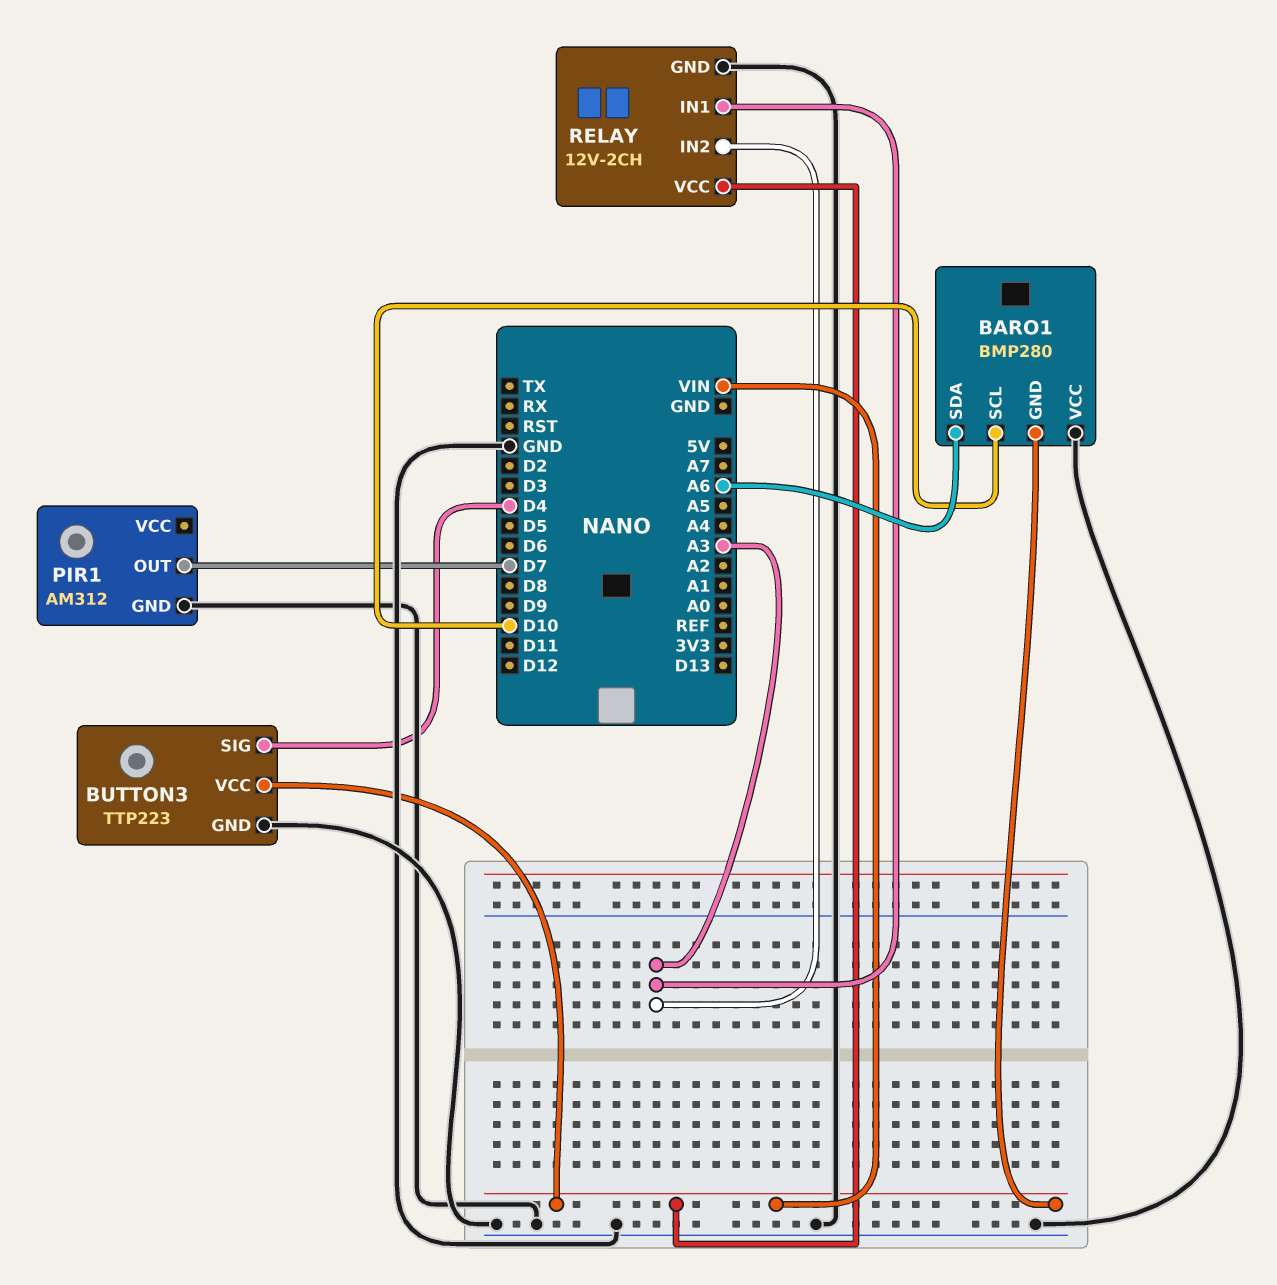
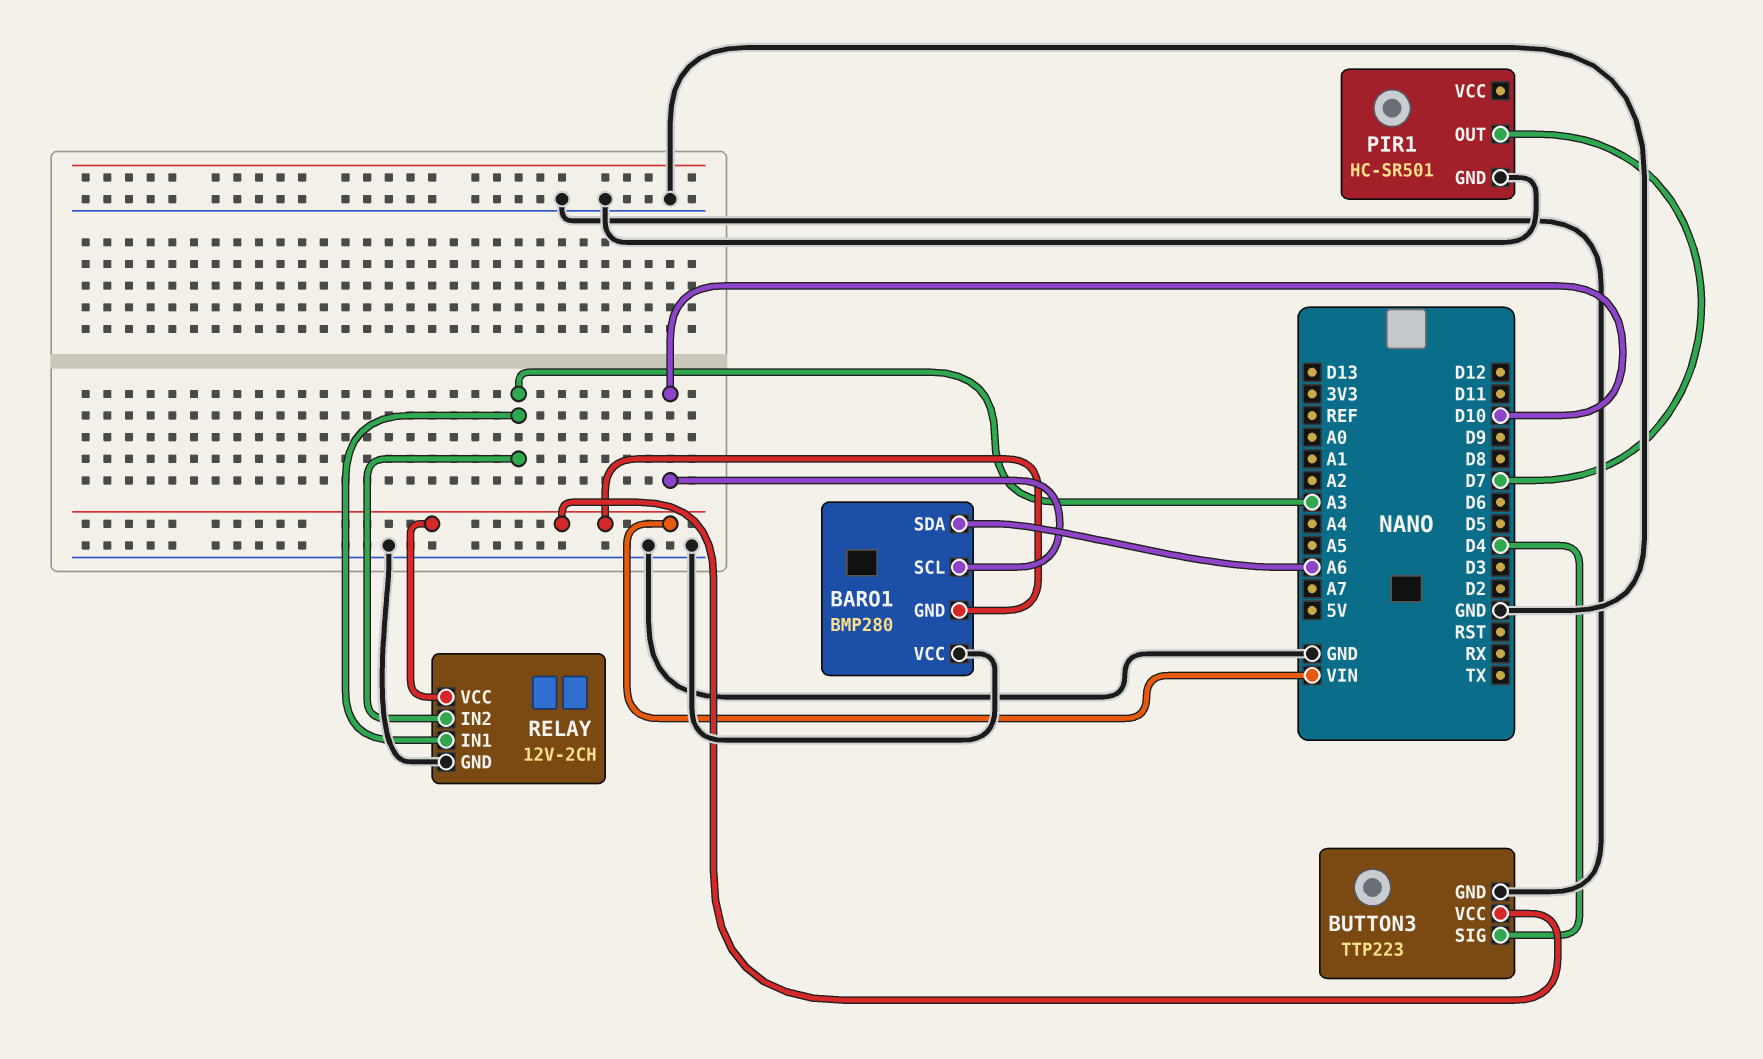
PIR1: AM312 -> HC-SR501

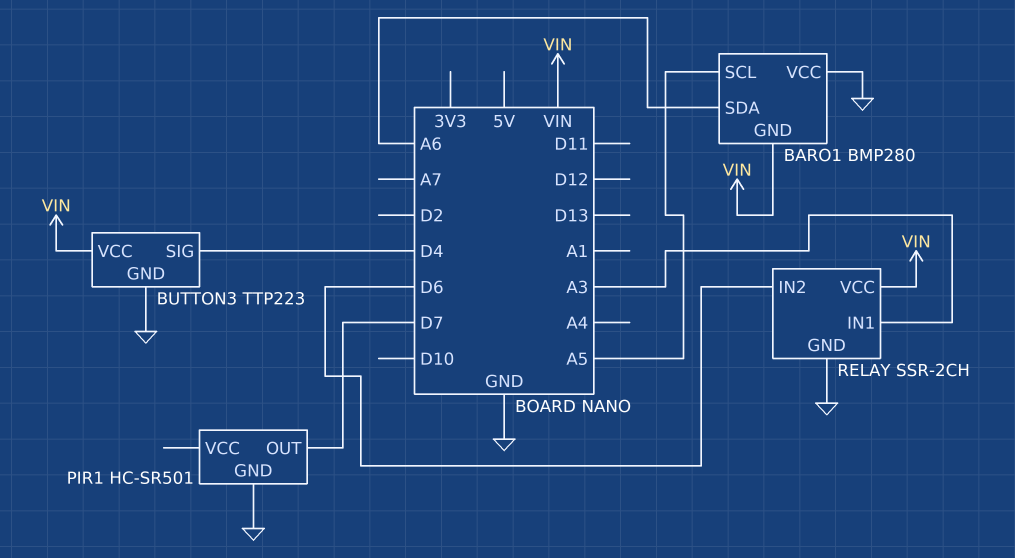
BARO1 pin SCL: D10 -> A5
RELAY: 12V-2CH -> SSR-2CH
RELAY pin IN2: A3 -> D6

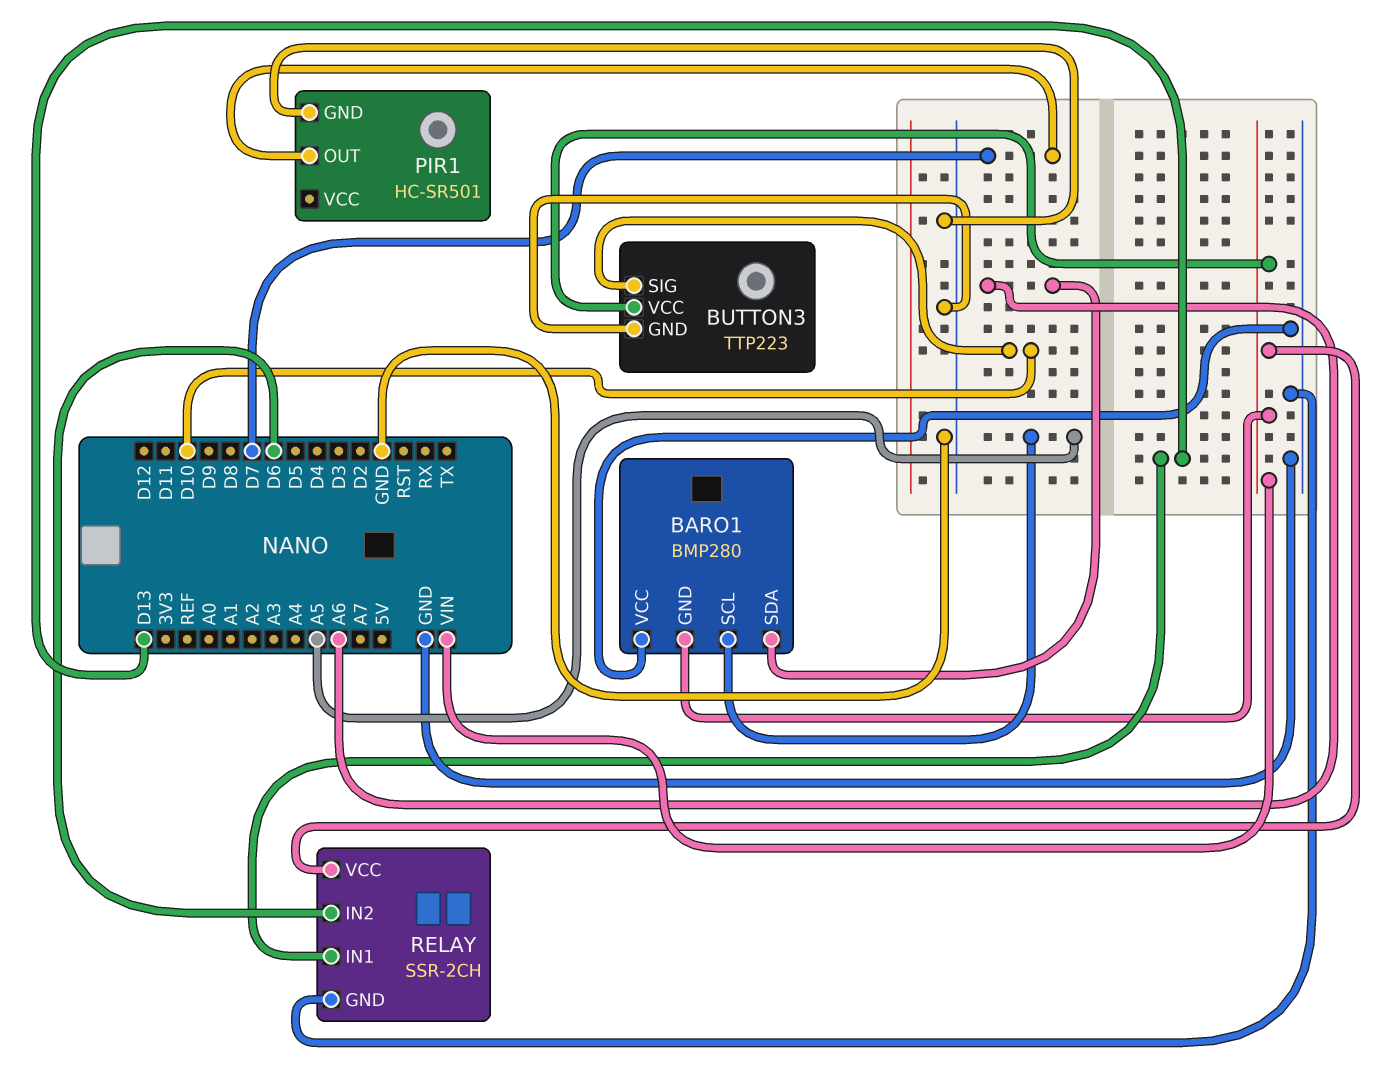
BUTTON3 pin SIG: D4 -> D10
RELAY pin IN1: A3 -> D13

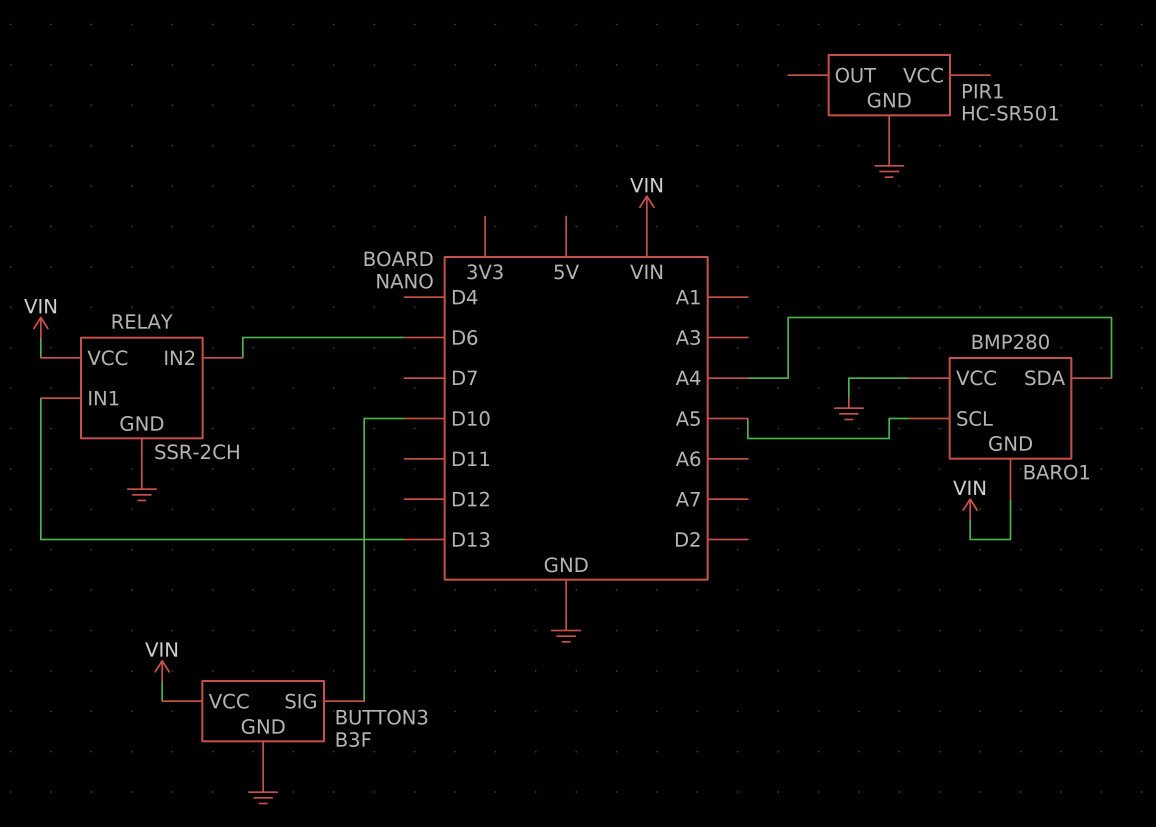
BARO1 pin SDA: A6 -> A4
BUTTON3: TTP223 -> B3F
PIR1 pin OUT: D7 -> none

